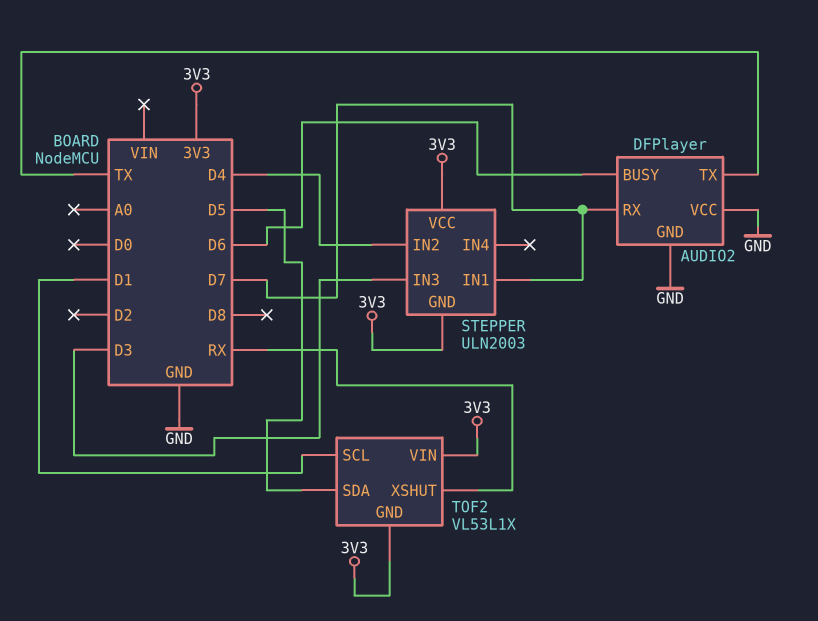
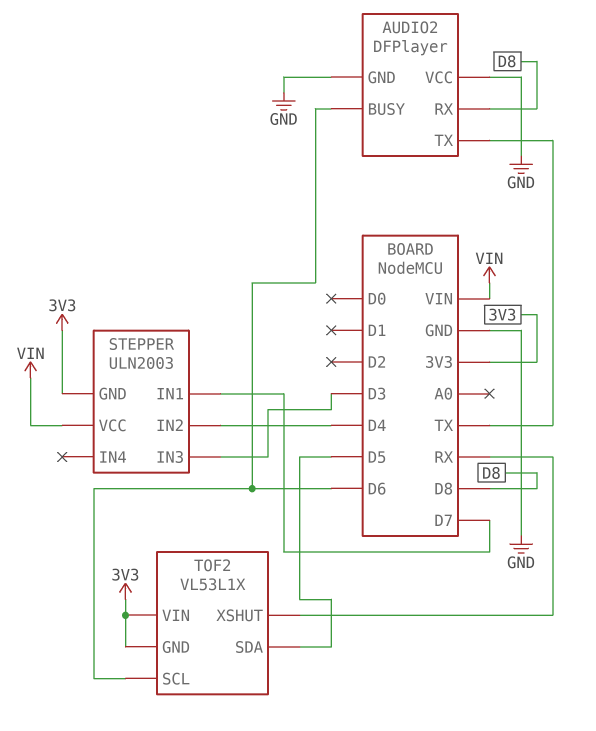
AUDIO2 pin RX: D7 -> D8
STEPPER pin VCC: 3V3 -> VIN
TOF2 pin SCL: D1 -> D6

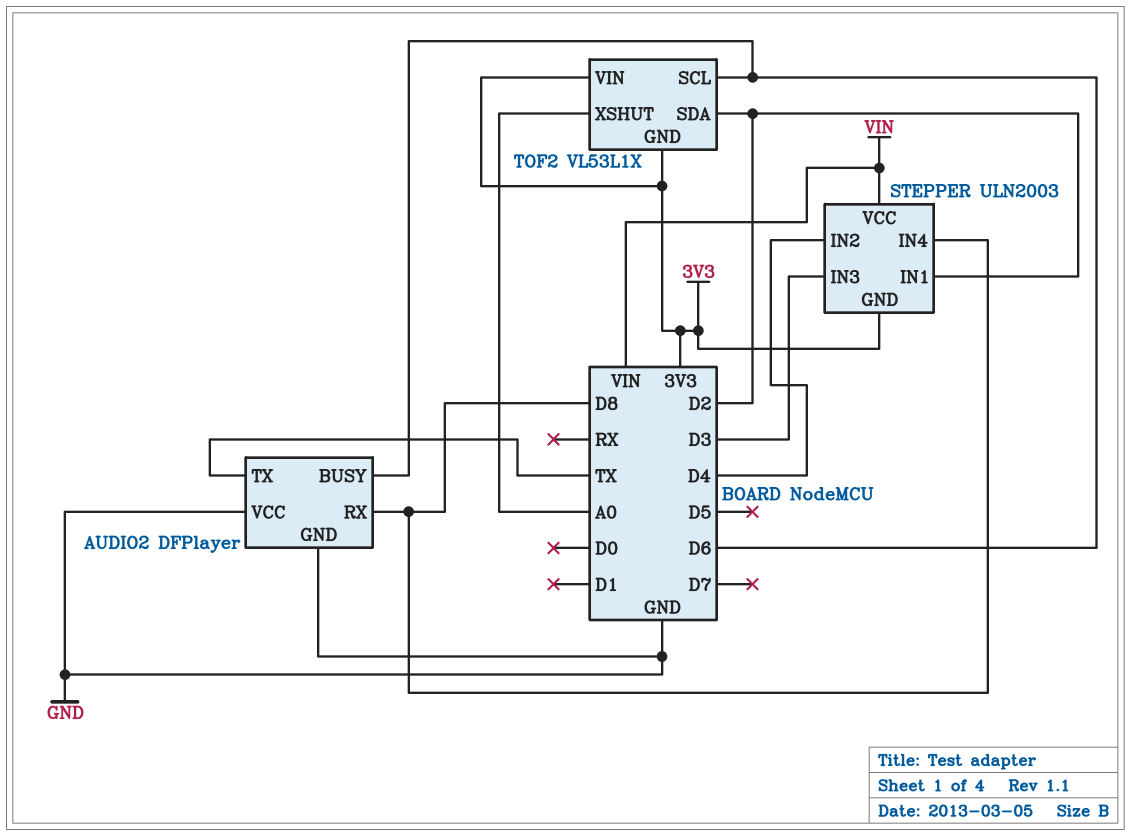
STEPPER pin IN1: D7 -> D2
STEPPER pin IN4: none -> D8
TOF2 pin SDA: D5 -> D2
TOF2 pin XSHUT: RX -> A0

